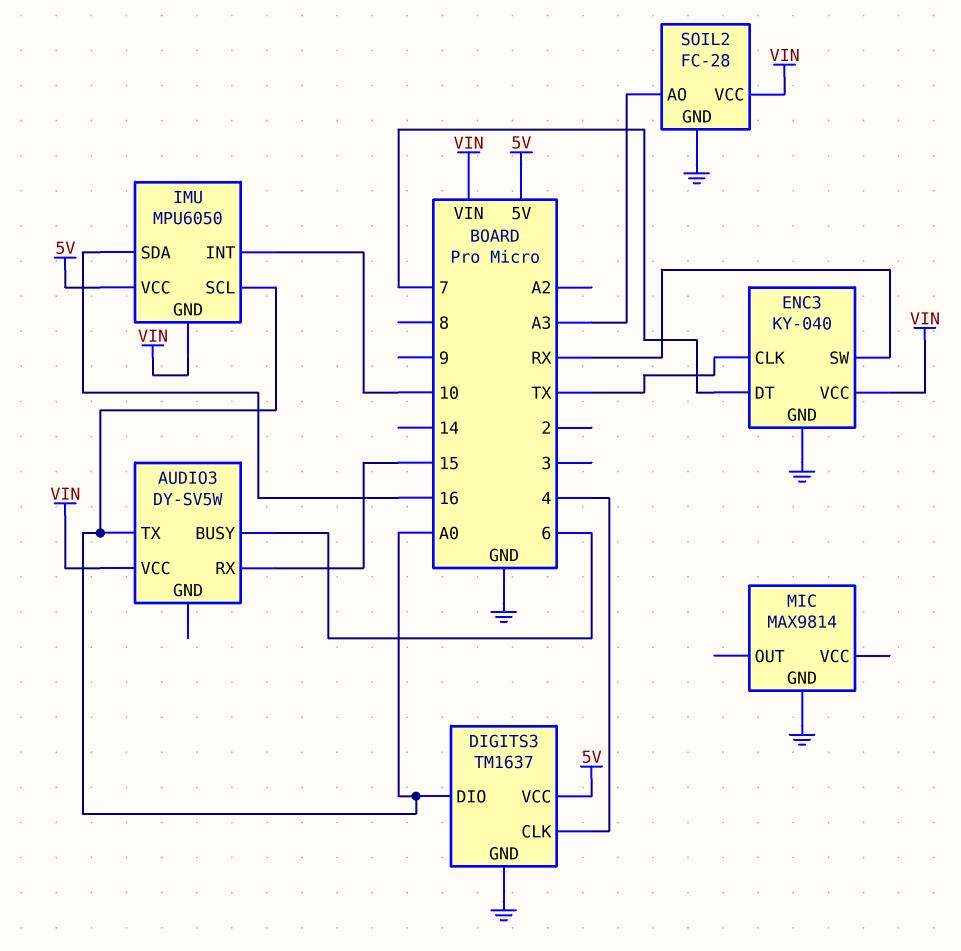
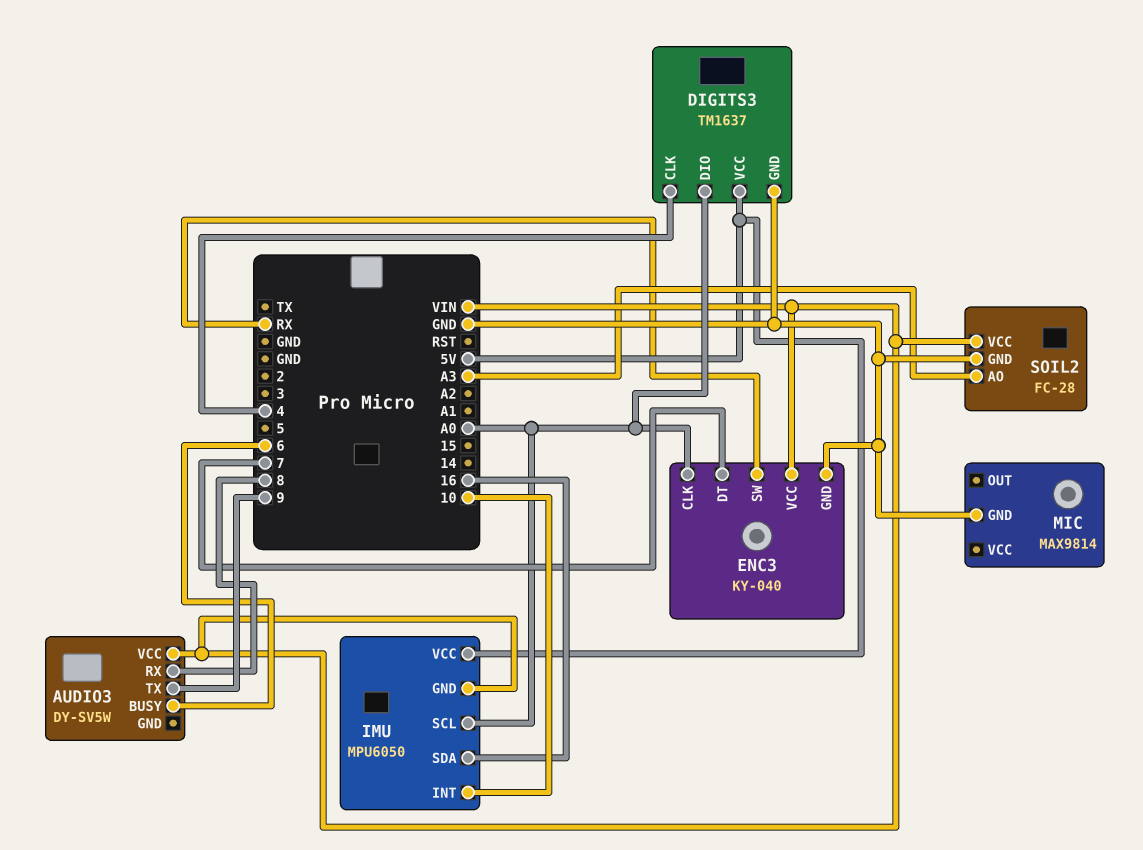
AUDIO3 pin RX: 15 -> 8
AUDIO3 pin TX: A0 -> 9
ENC3 pin CLK: TX -> A0

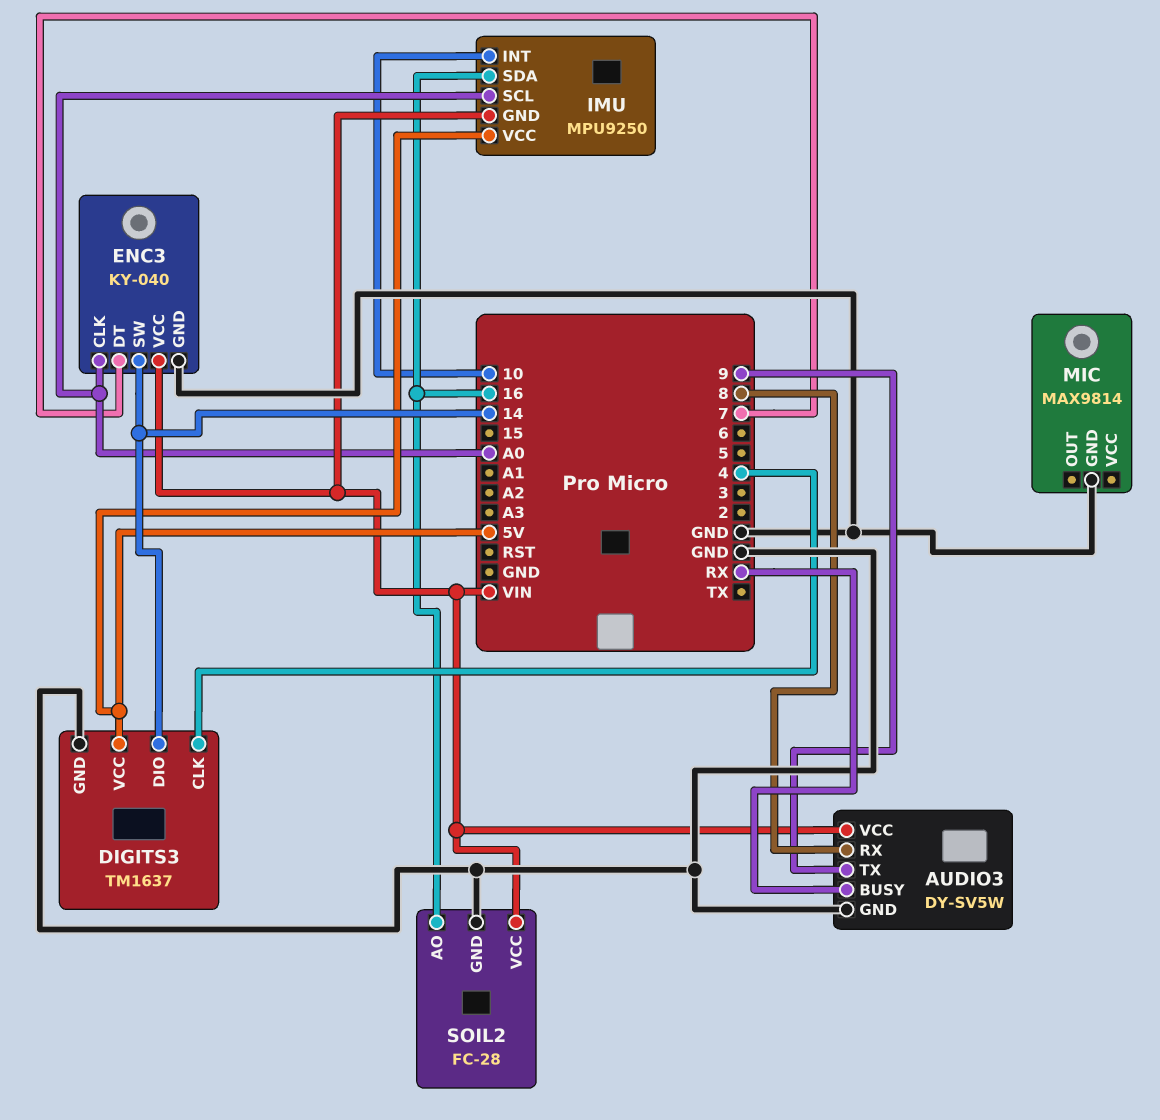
AUDIO3 pin BUSY: 6 -> RX
AUDIO3 pin GND: none -> GND
DIGITS3 pin DIO: A0 -> 14
ENC3 pin SW: RX -> 14
IMU: MPU6050 -> MPU9250
SOIL2 pin AO: A3 -> 16

